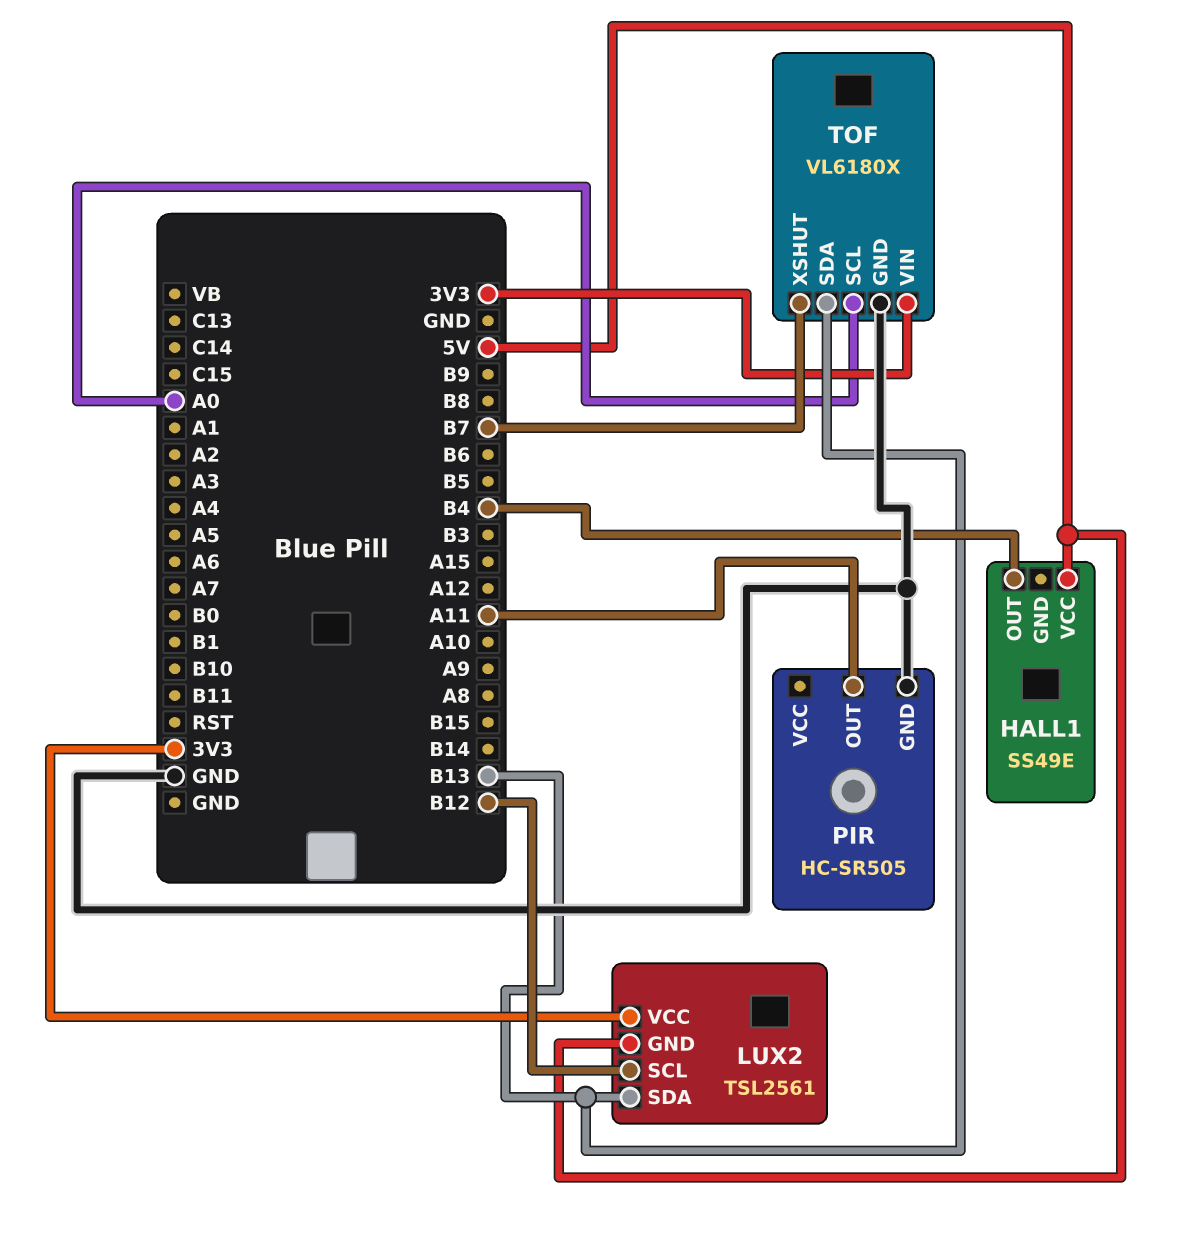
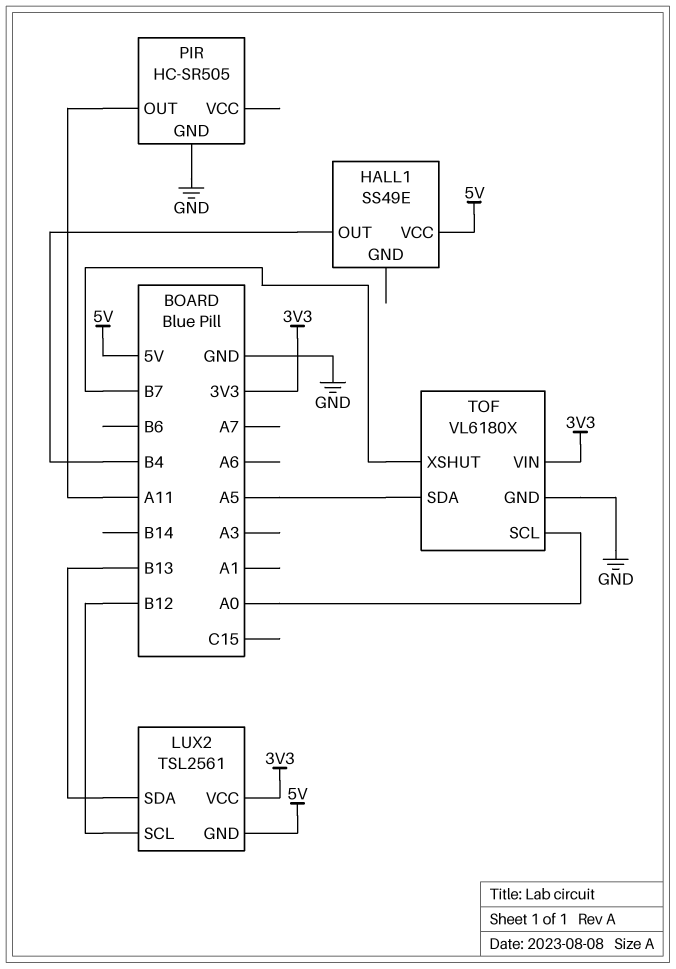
TOF pin SDA: B13 -> A5

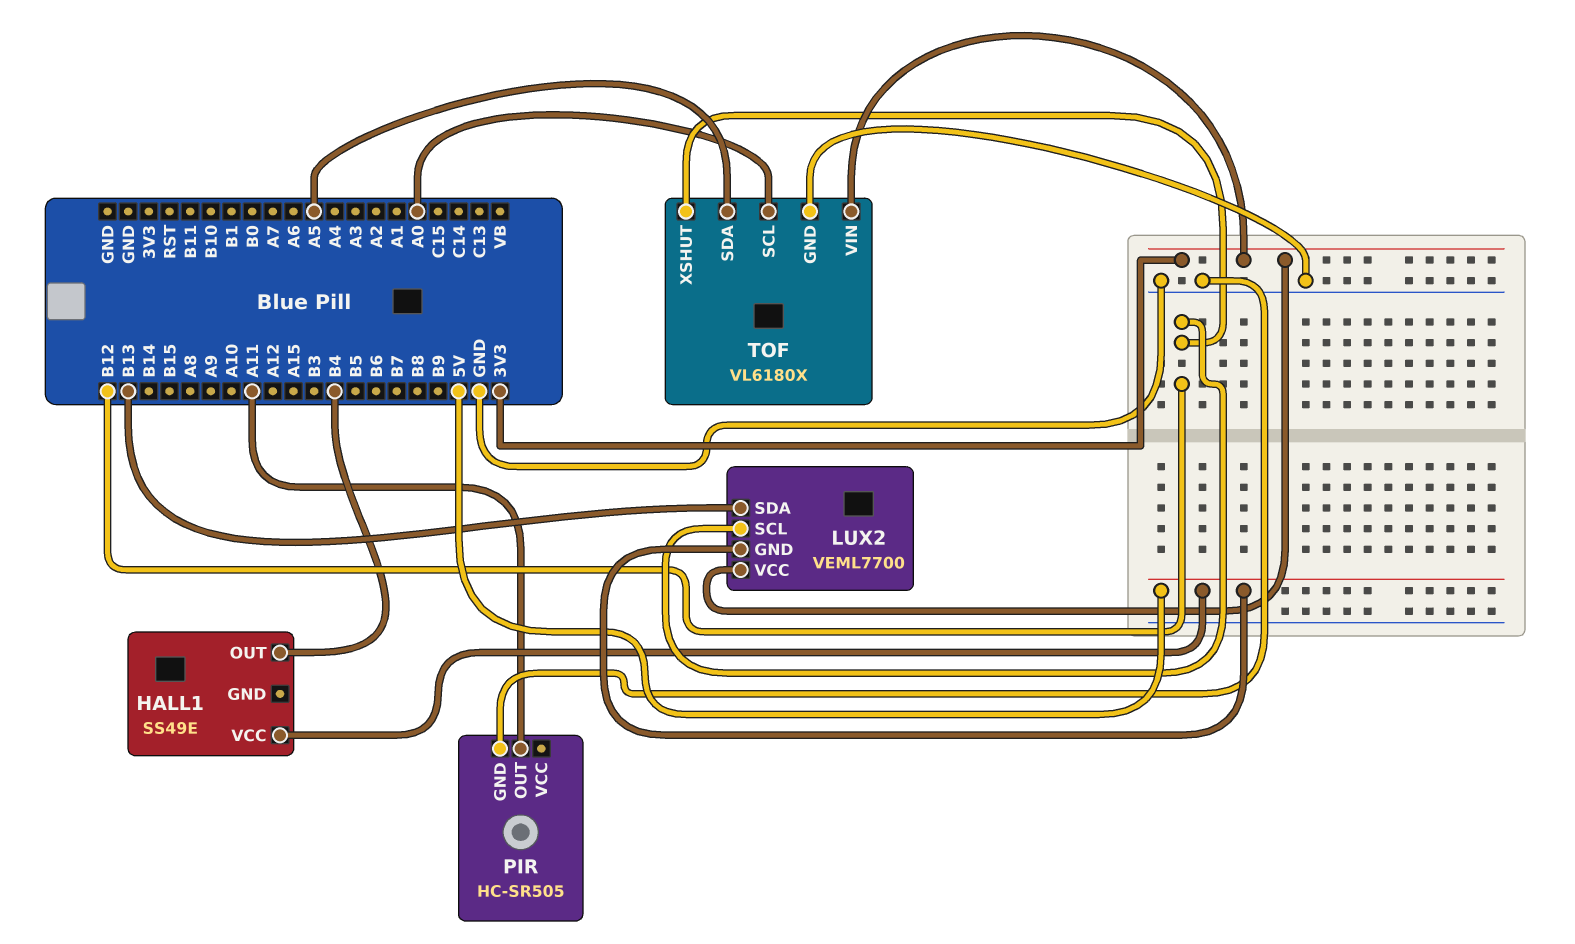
LUX2: TSL2561 -> VEML7700
TOF pin XSHUT: B7 -> B12

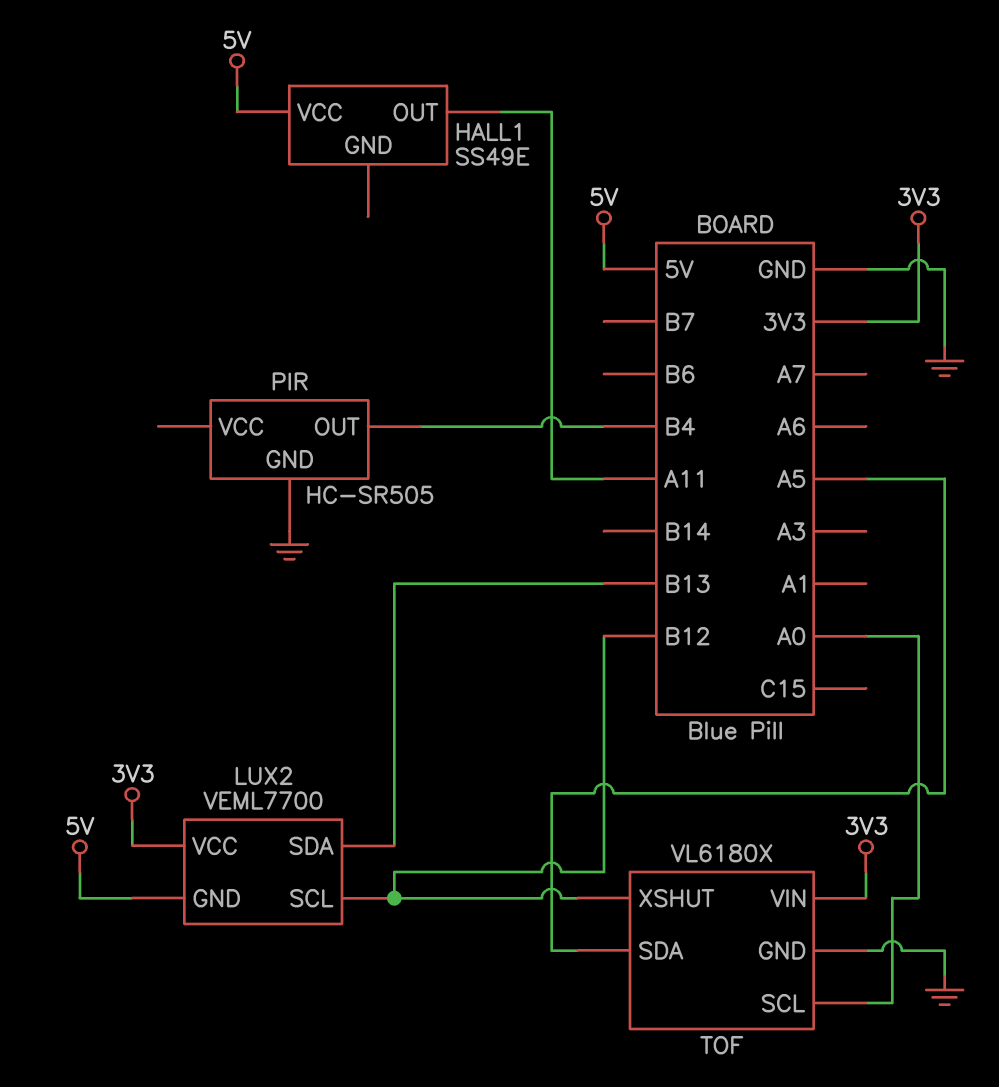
HALL1 pin OUT: B4 -> A11
PIR pin OUT: A11 -> B4

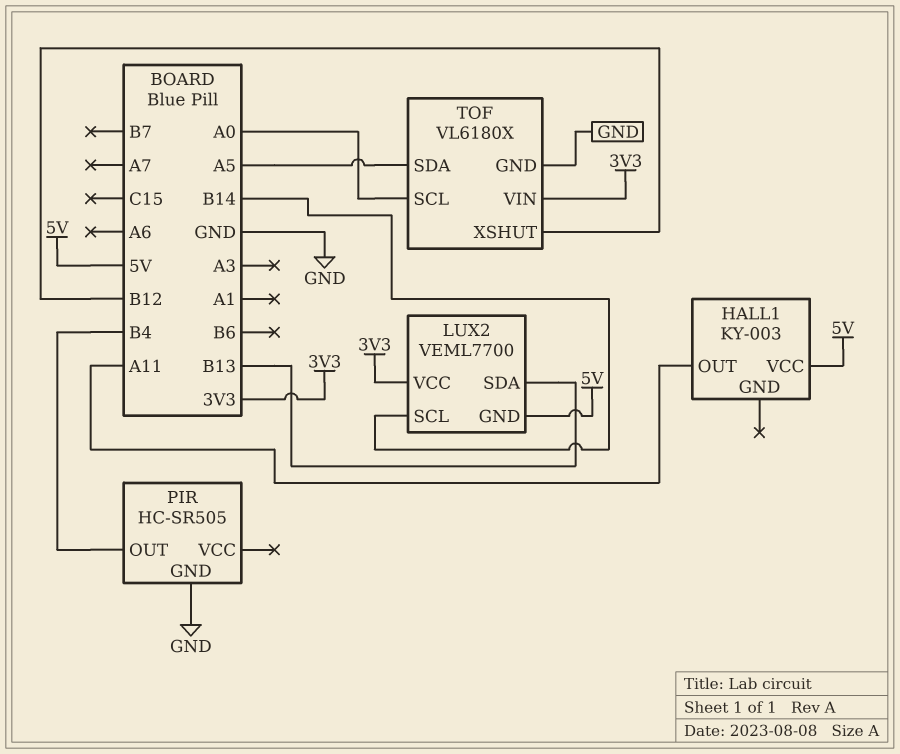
HALL1: SS49E -> KY-003
LUX2 pin SCL: B12 -> B14

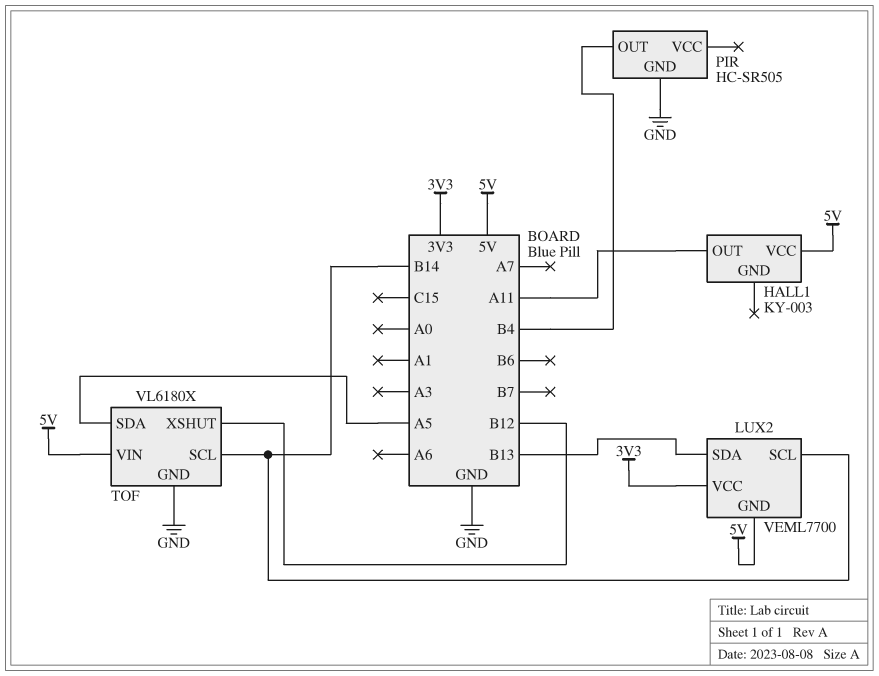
TOF pin SCL: A0 -> B14
TOF pin VIN: 3V3 -> 5V

